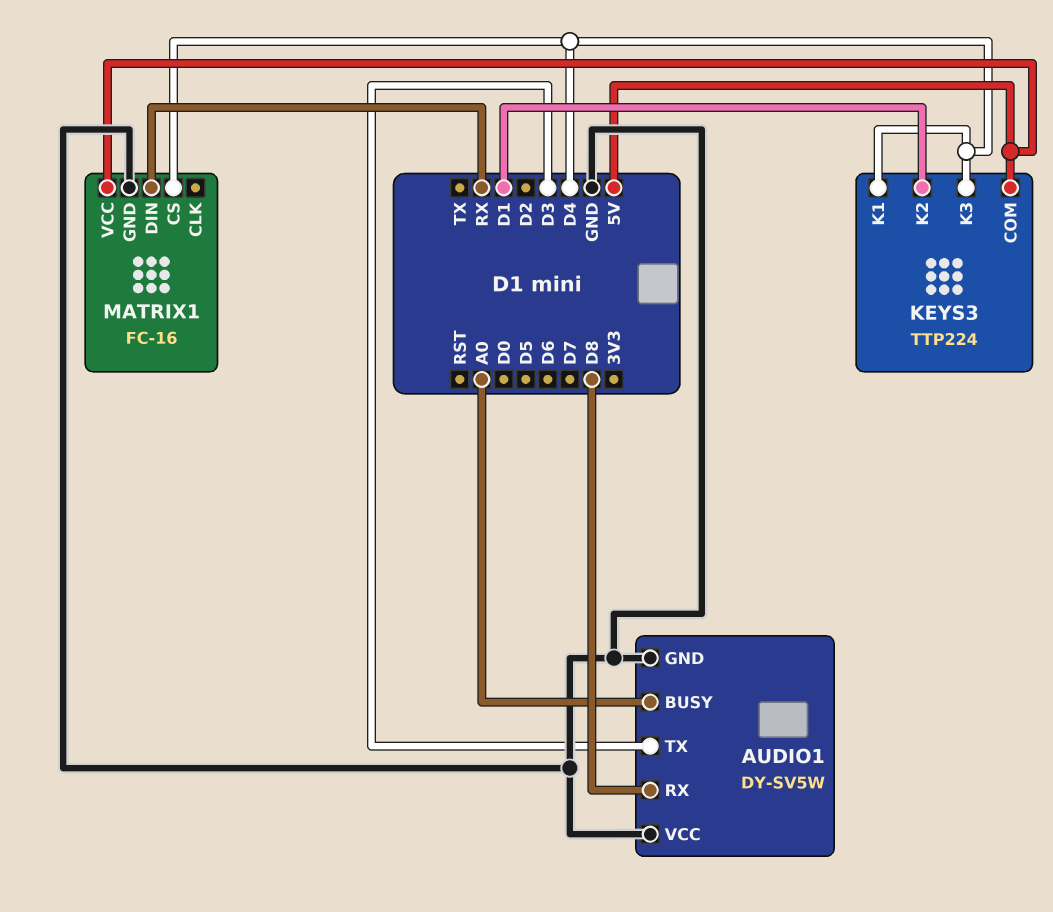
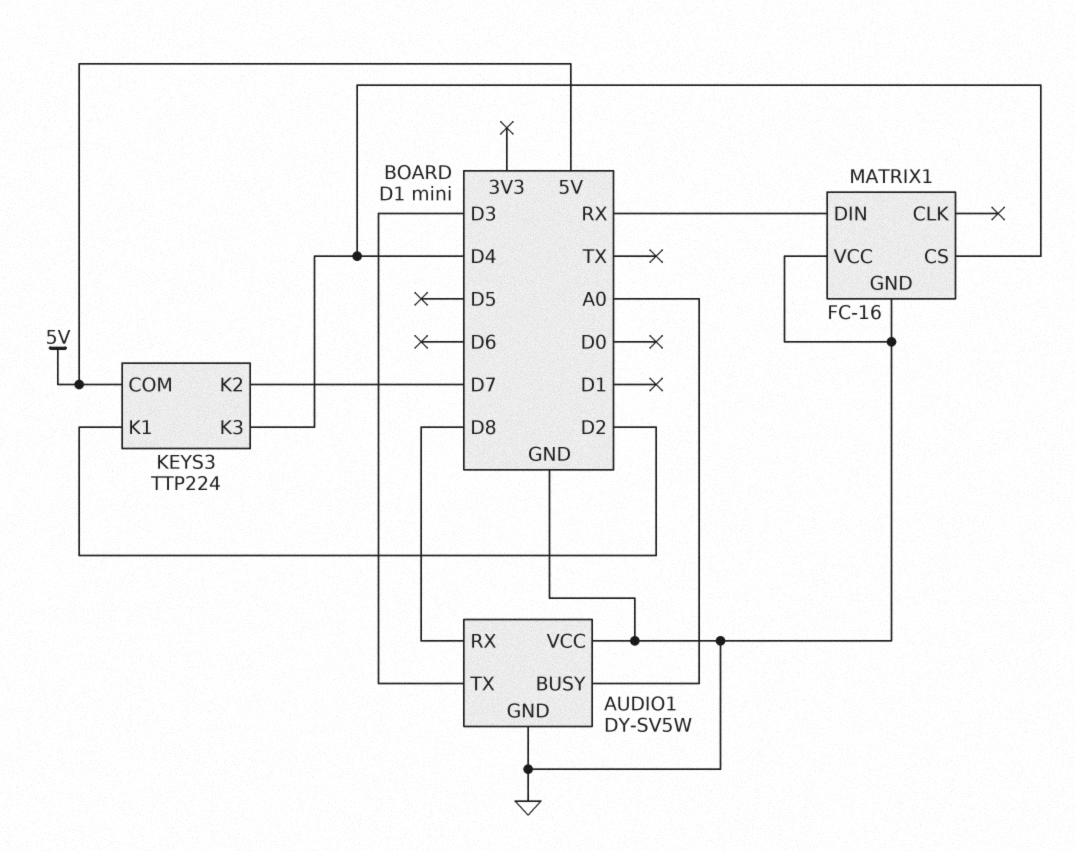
KEYS3 pin K1: D4 -> D2
KEYS3 pin K2: D1 -> D7
MATRIX1 pin VCC: 5V -> GND

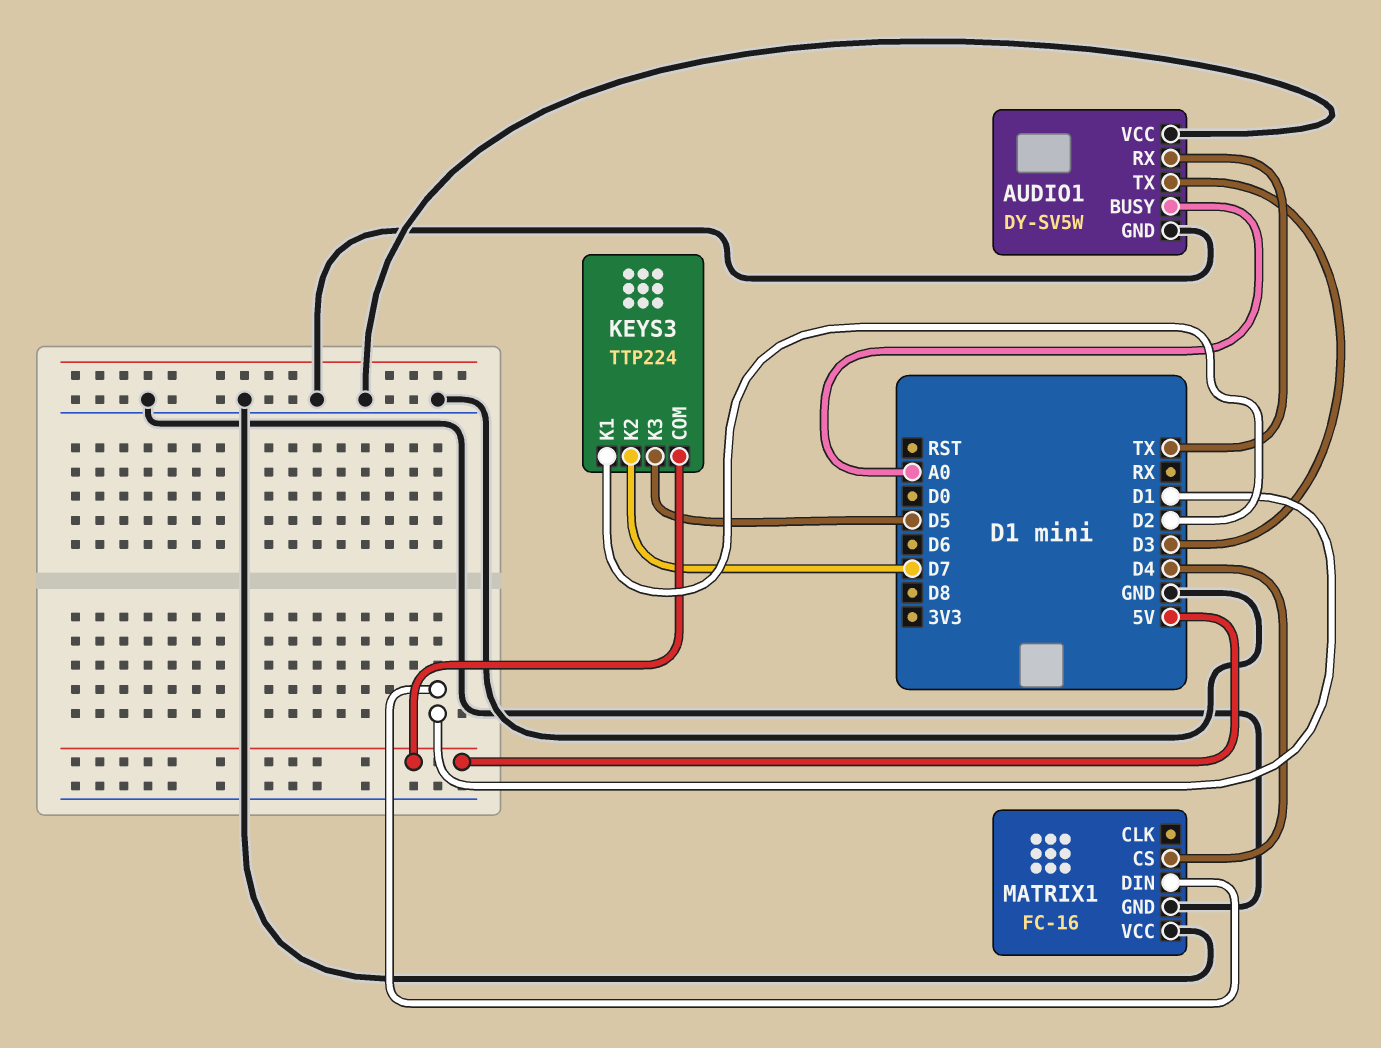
AUDIO1 pin RX: D8 -> TX
KEYS3 pin K3: D4 -> D5
MATRIX1 pin DIN: RX -> D1

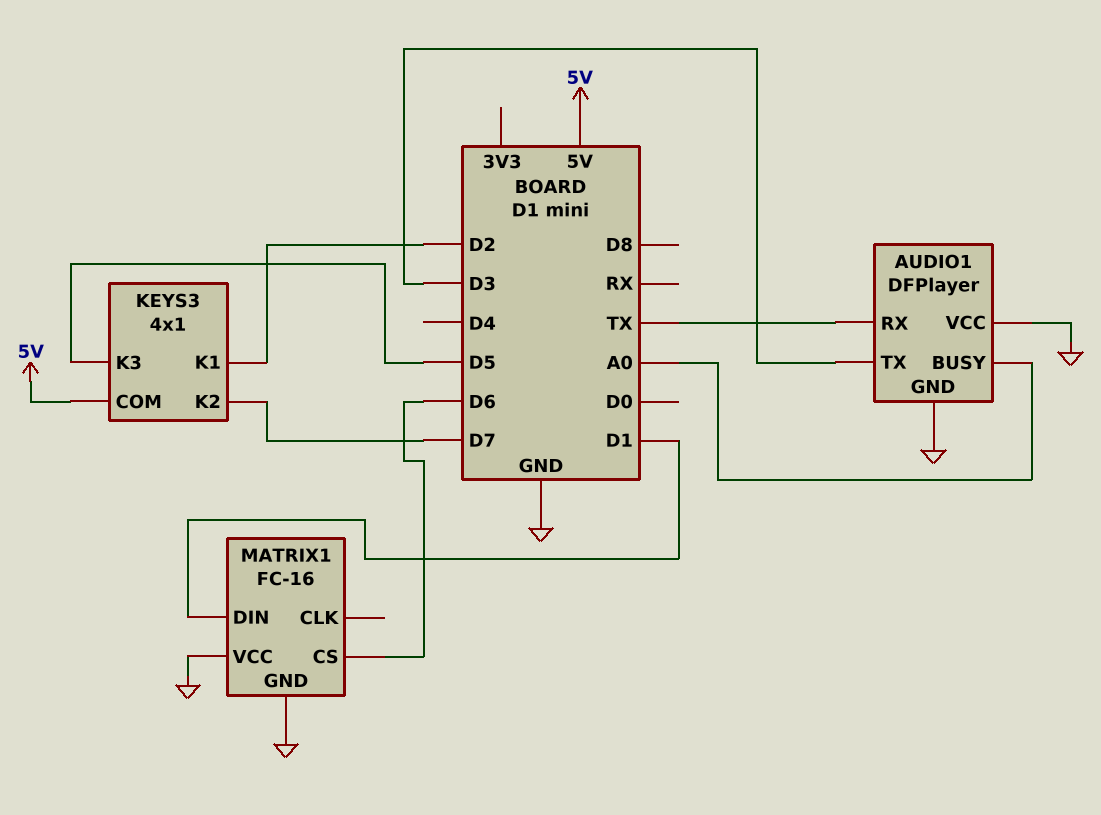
AUDIO1: DY-SV5W -> DFPlayer
KEYS3: TTP224 -> 4x1
MATRIX1 pin CS: D4 -> D6

